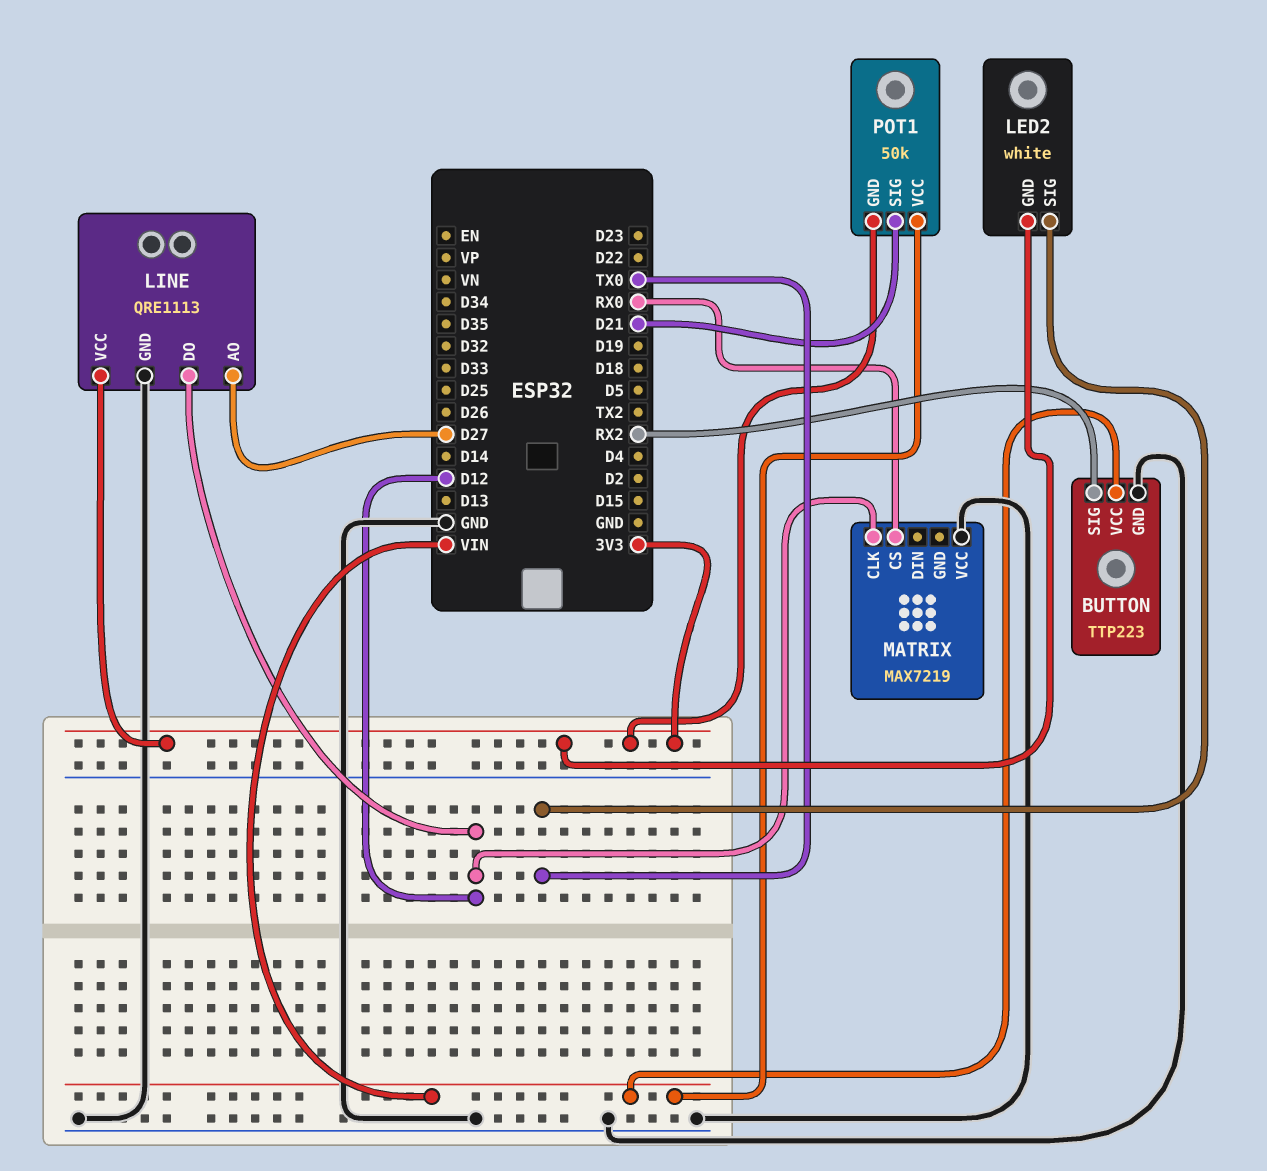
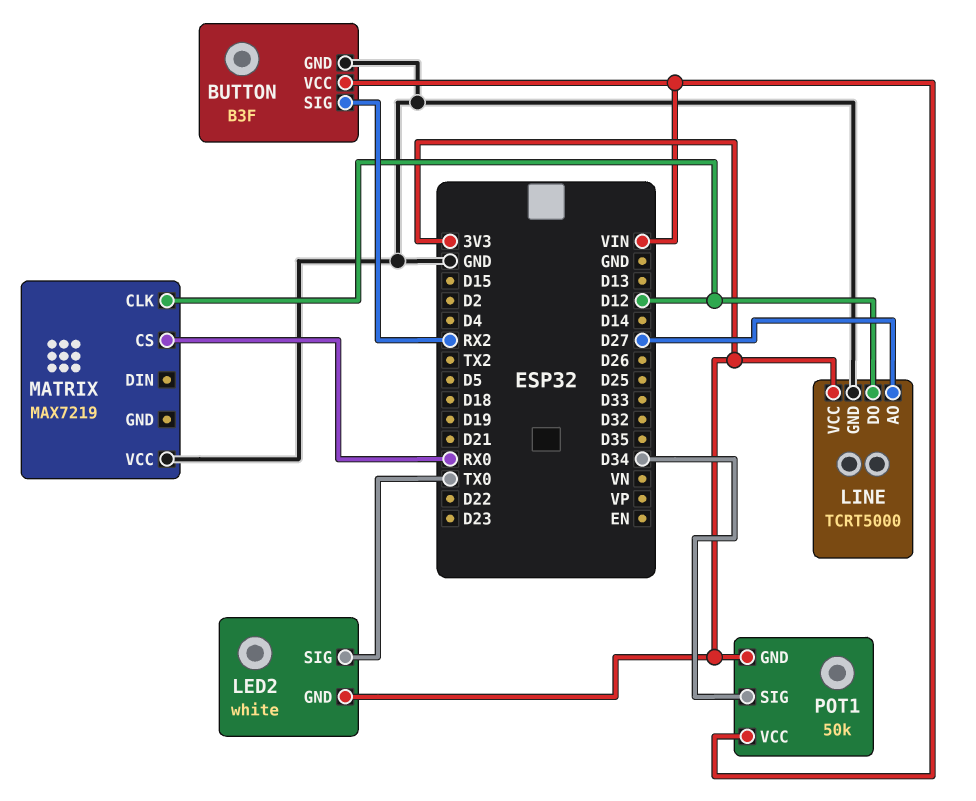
BUTTON: TTP223 -> B3F
LINE: QRE1113 -> TCRT5000
POT1 pin SIG: D21 -> D34

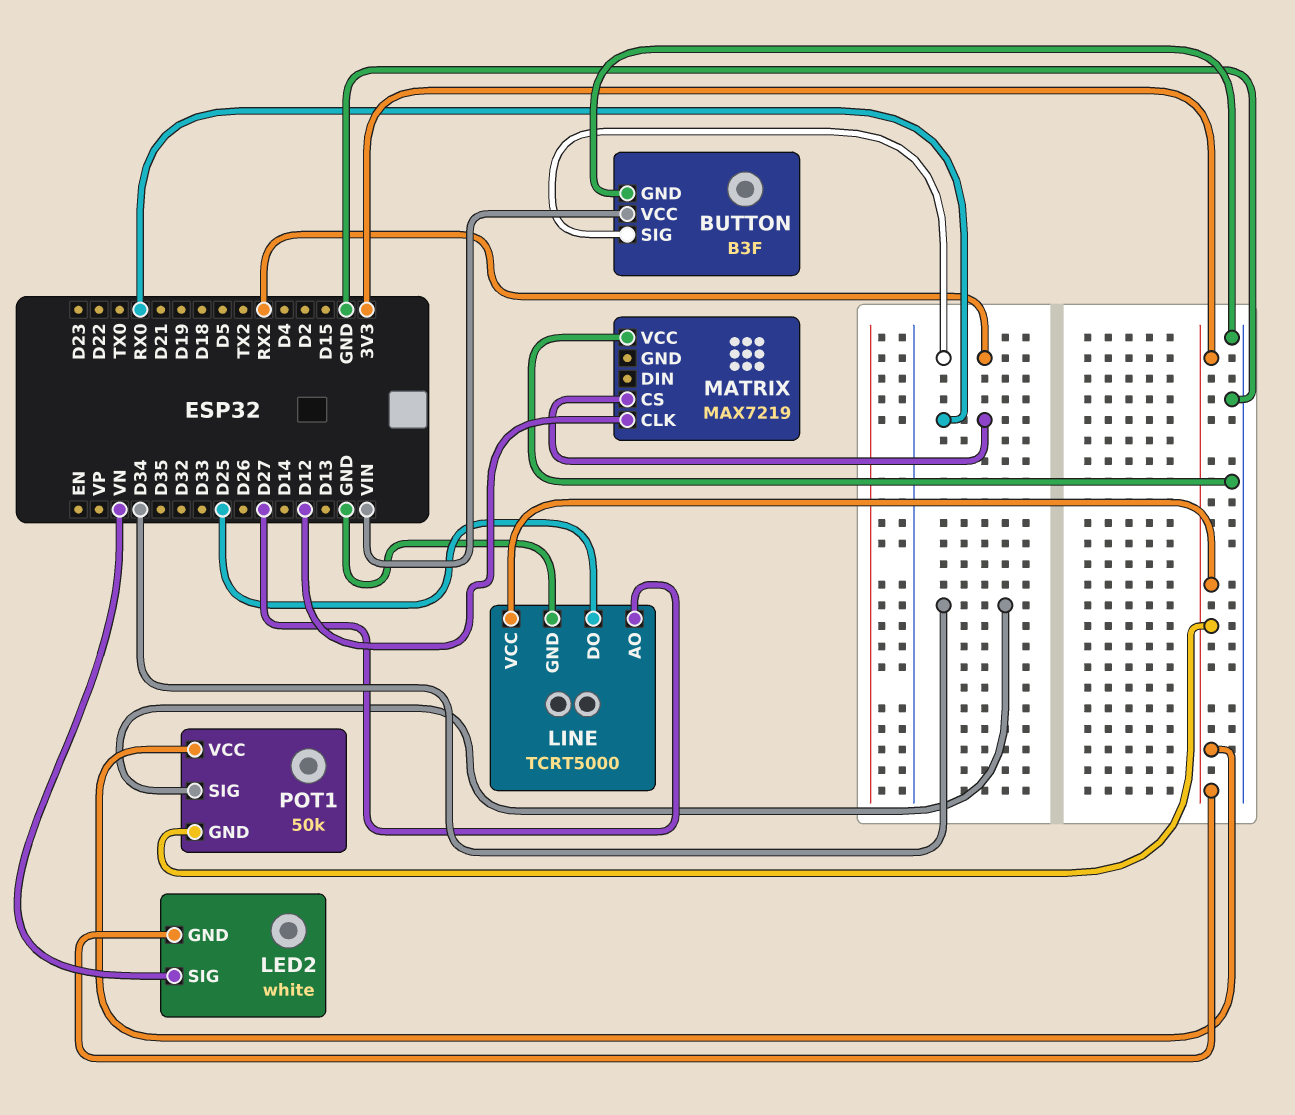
LED2 pin SIG: TX0 -> VN
LINE pin DO: D12 -> D25
POT1 pin VCC: VIN -> 3V3

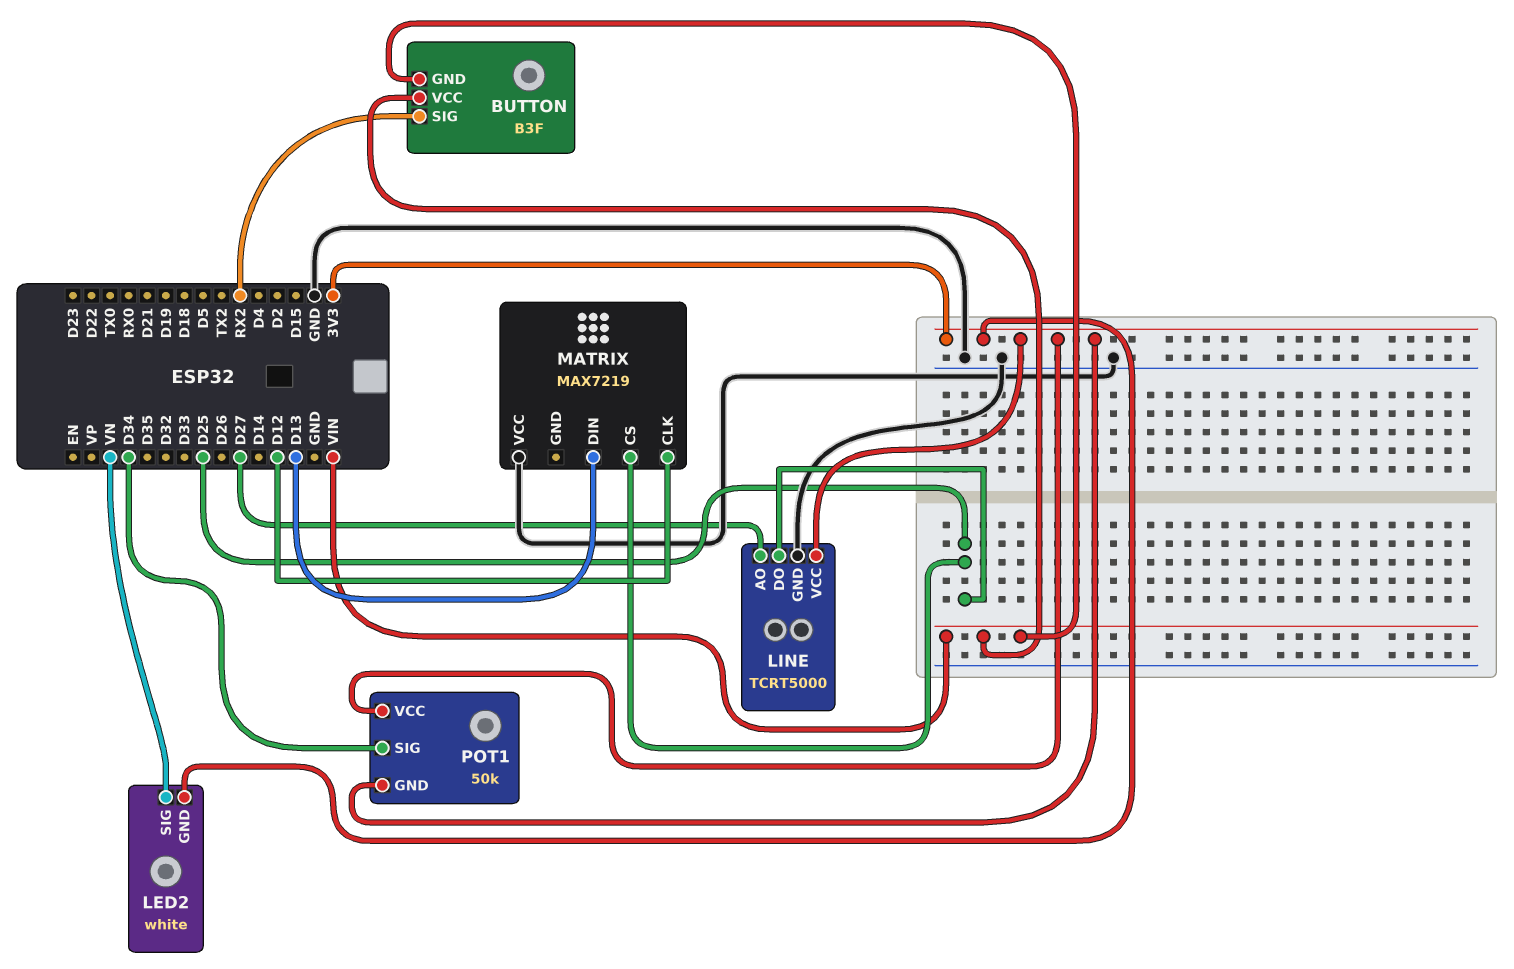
BUTTON pin GND: GND -> VIN
MATRIX pin CS: RX0 -> D25
MATRIX pin DIN: none -> D13

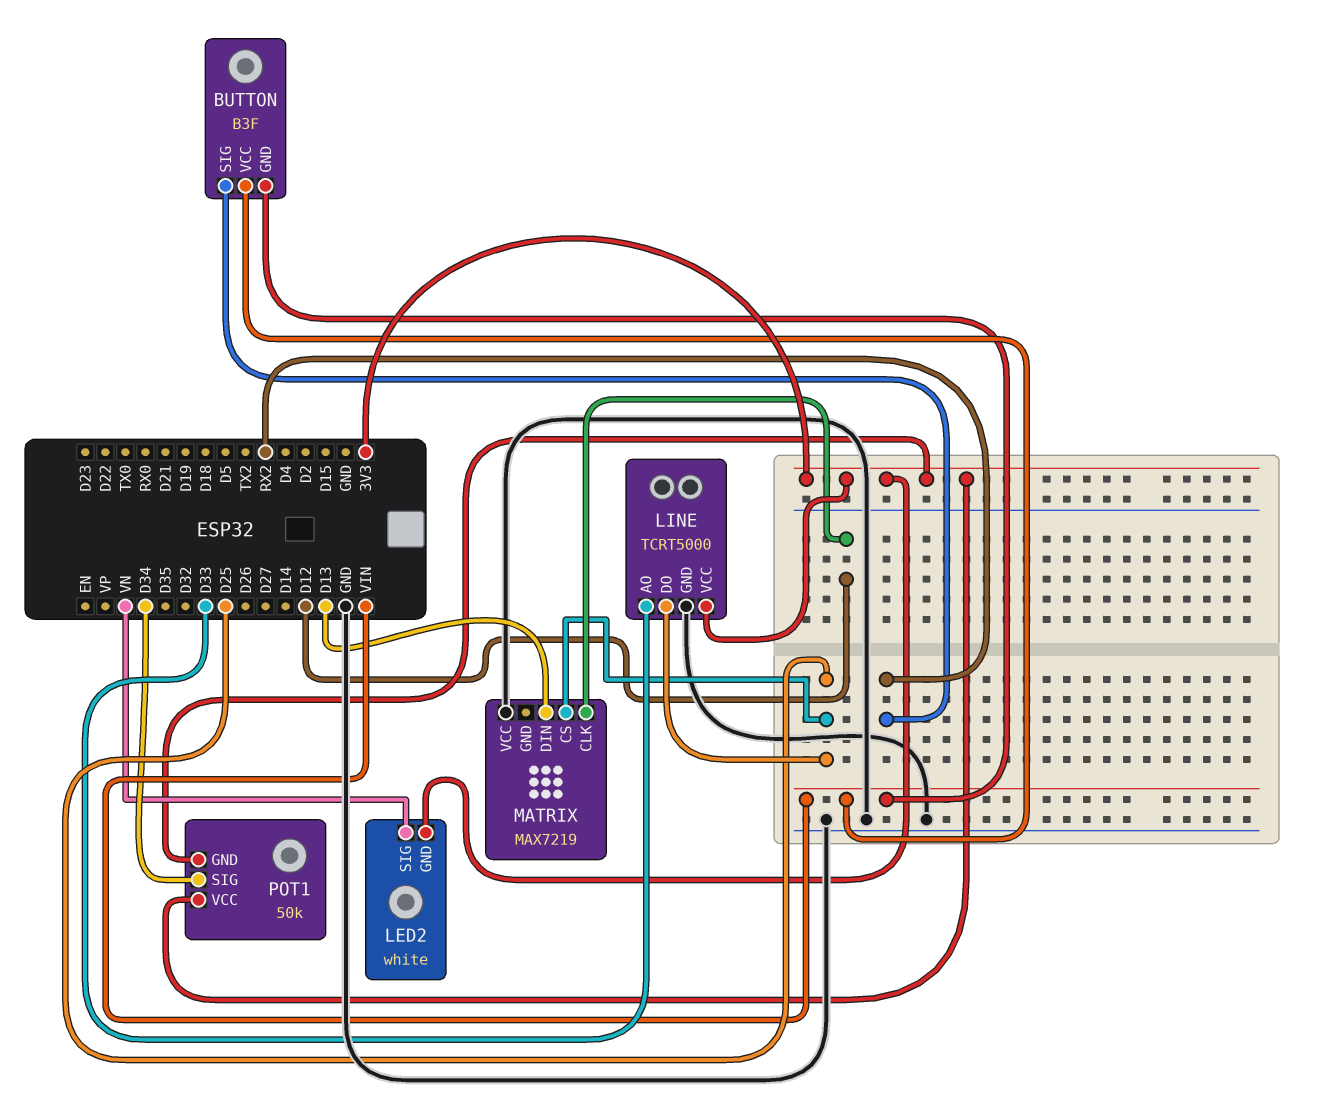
LINE pin AO: D27 -> D33

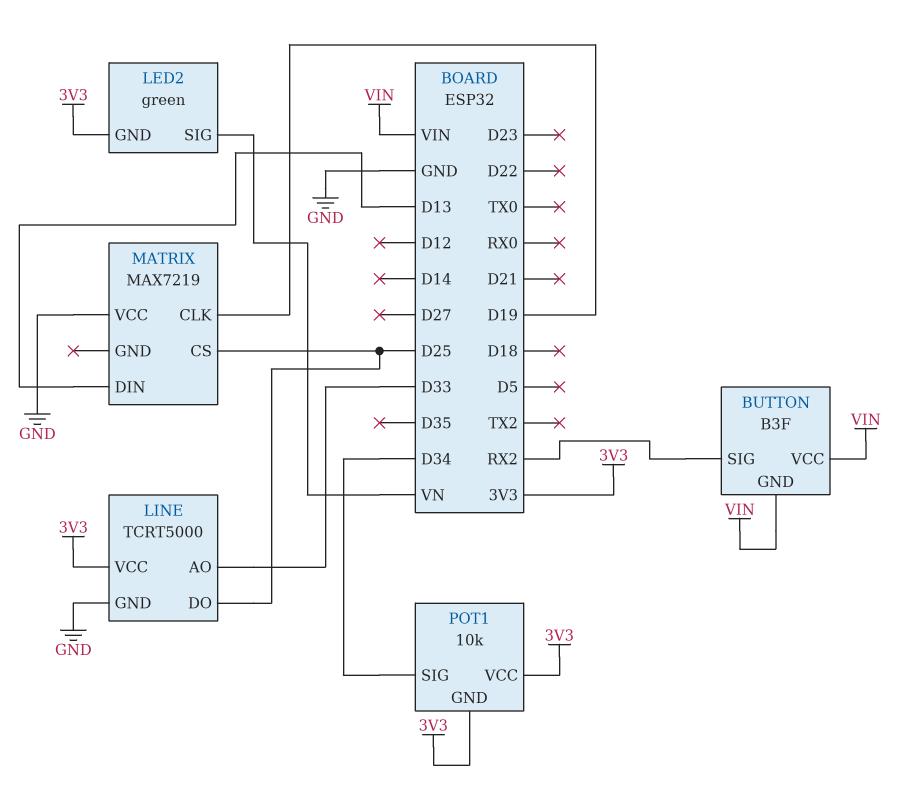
LED2: white -> green
MATRIX pin CLK: D12 -> D19
POT1: 50k -> 10k

